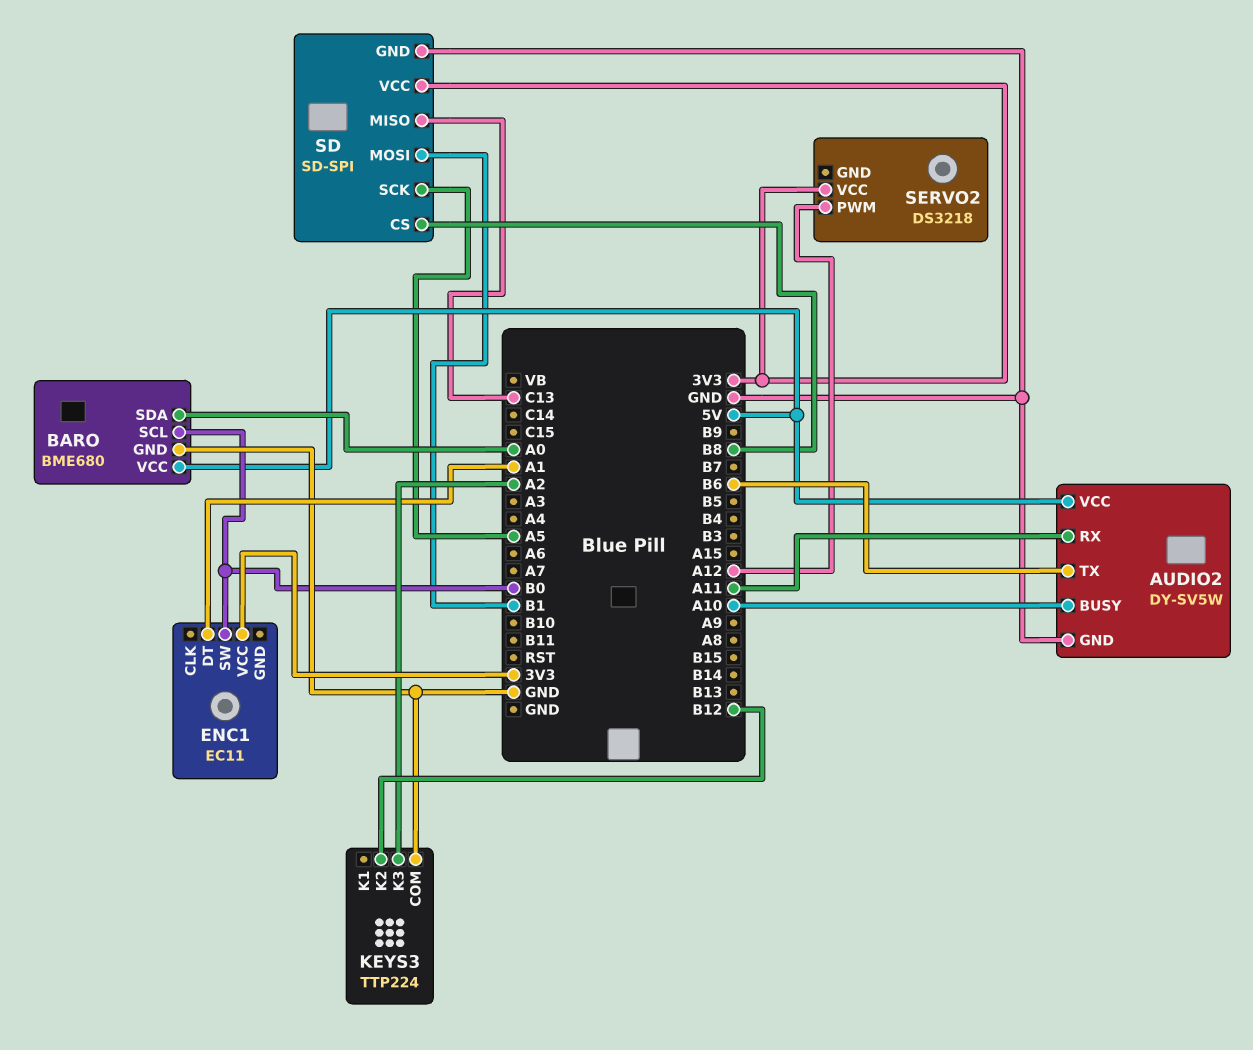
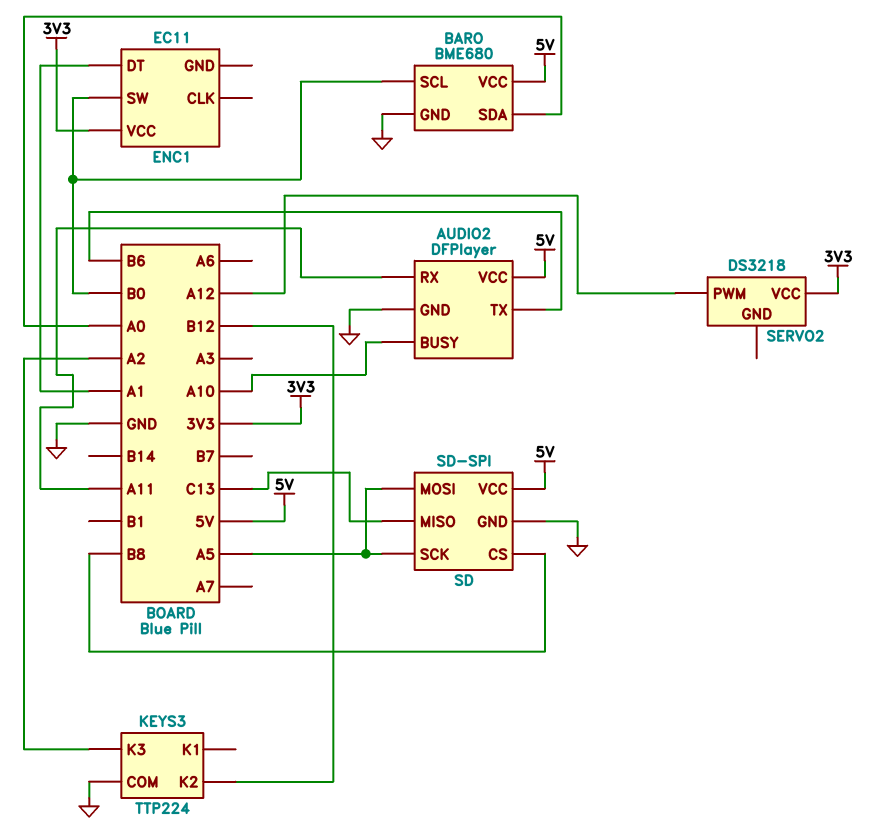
AUDIO2: DY-SV5W -> DFPlayer
SD pin MOSI: B1 -> A5
SD pin VCC: 3V3 -> 5V

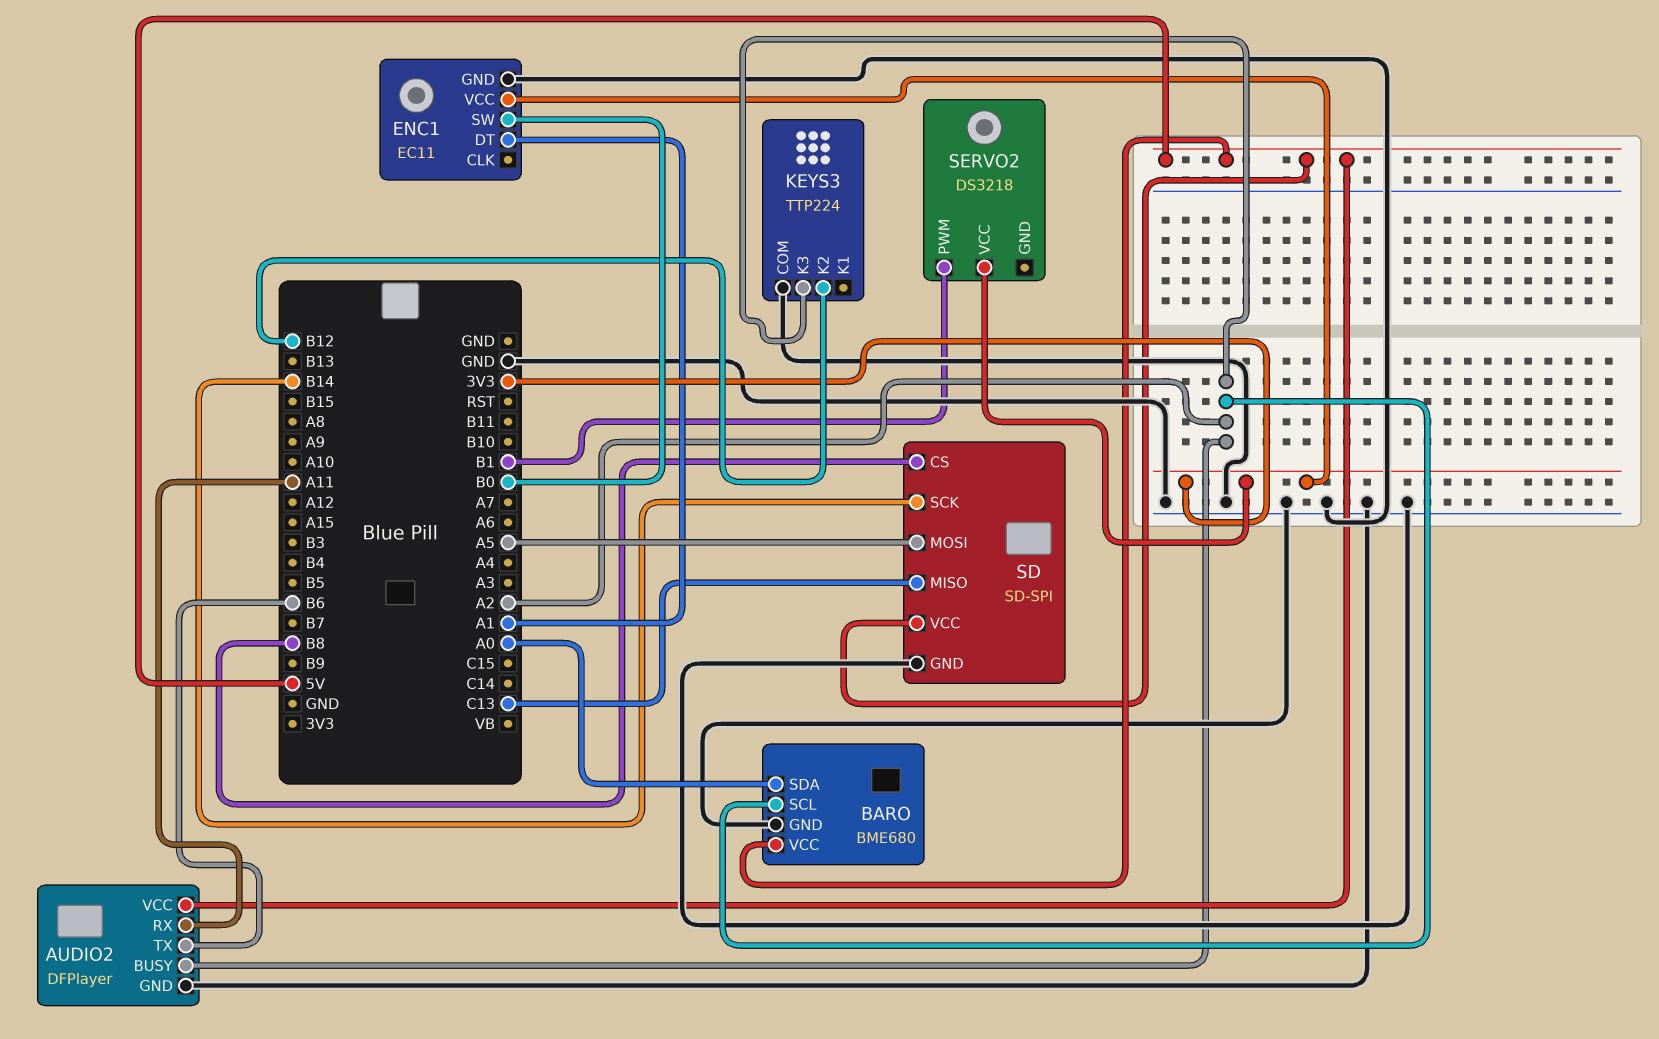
AUDIO2 pin BUSY: A10 -> A2
BARO pin SCL: B0 -> A2
ENC1 pin GND: none -> GND
SD pin SCK: A5 -> B14
SERVO2 pin PWM: A12 -> B1

